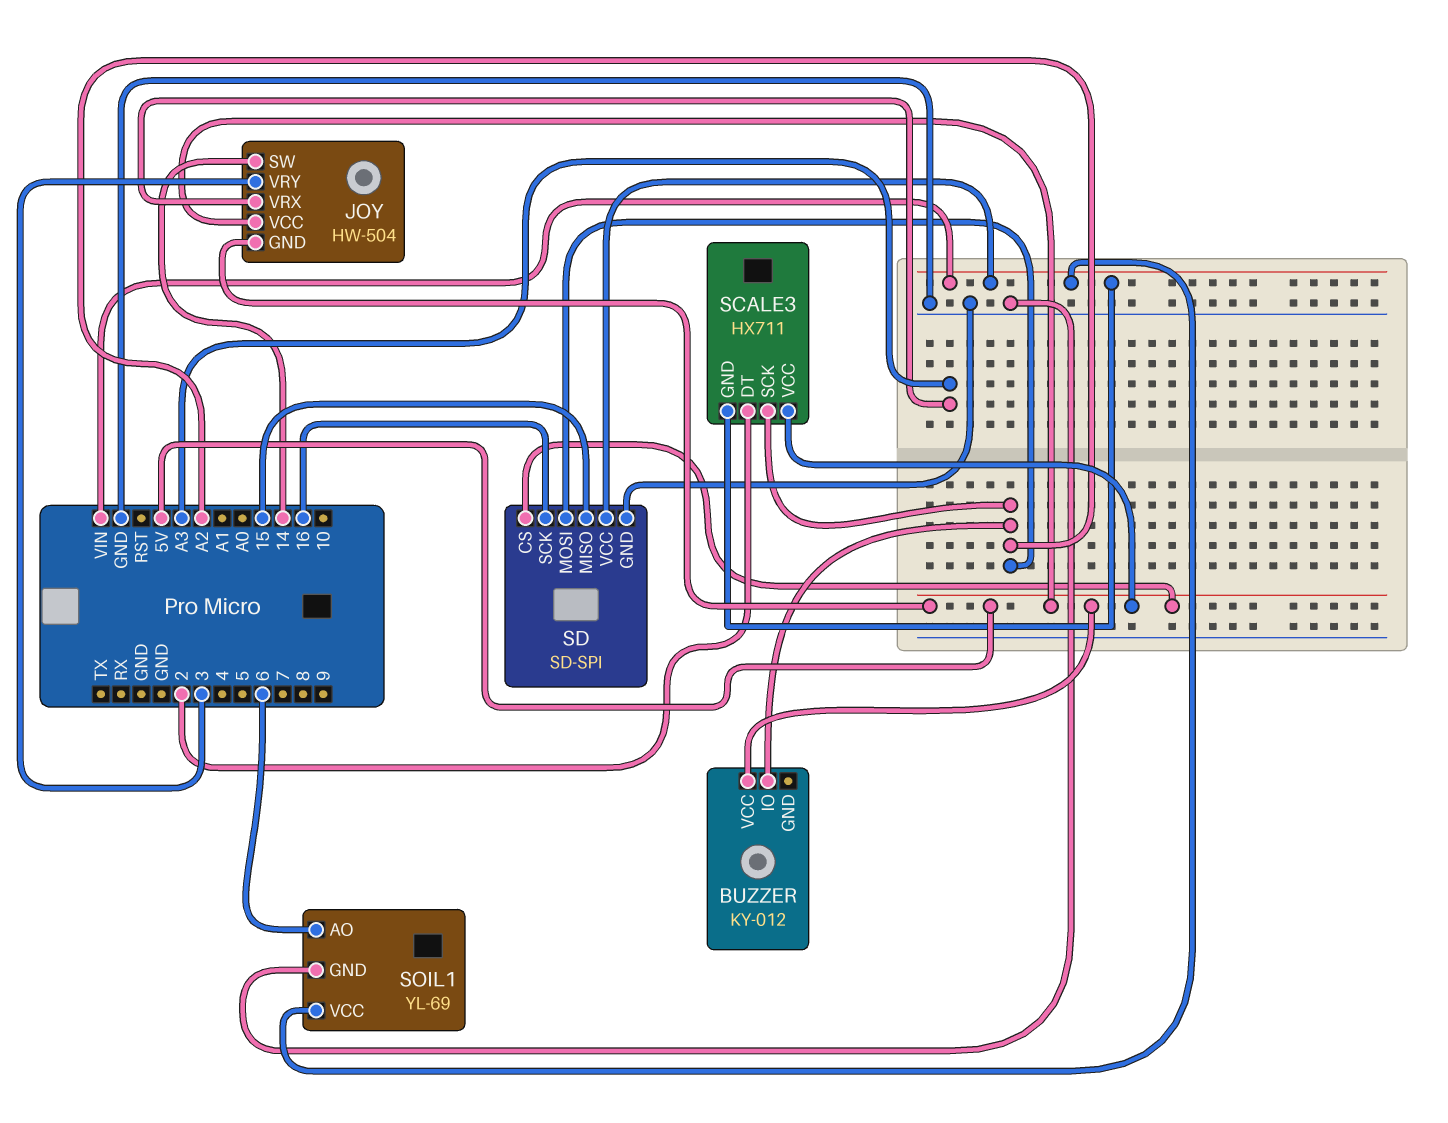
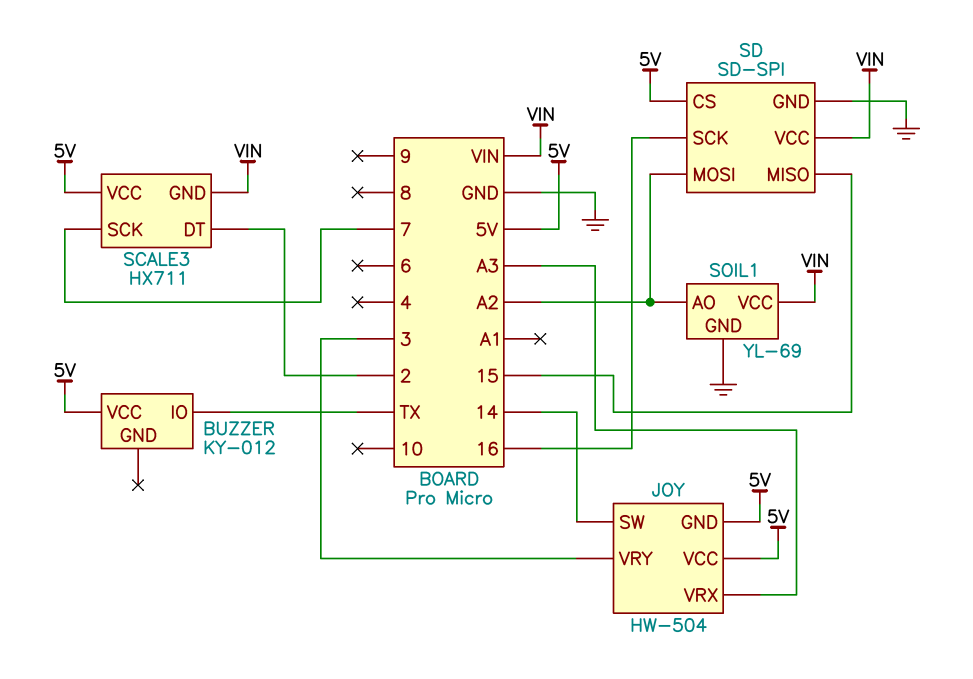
BUZZER pin IO: A2 -> TX
SCALE3 pin SCK: A2 -> 7
SOIL1 pin AO: 6 -> A2

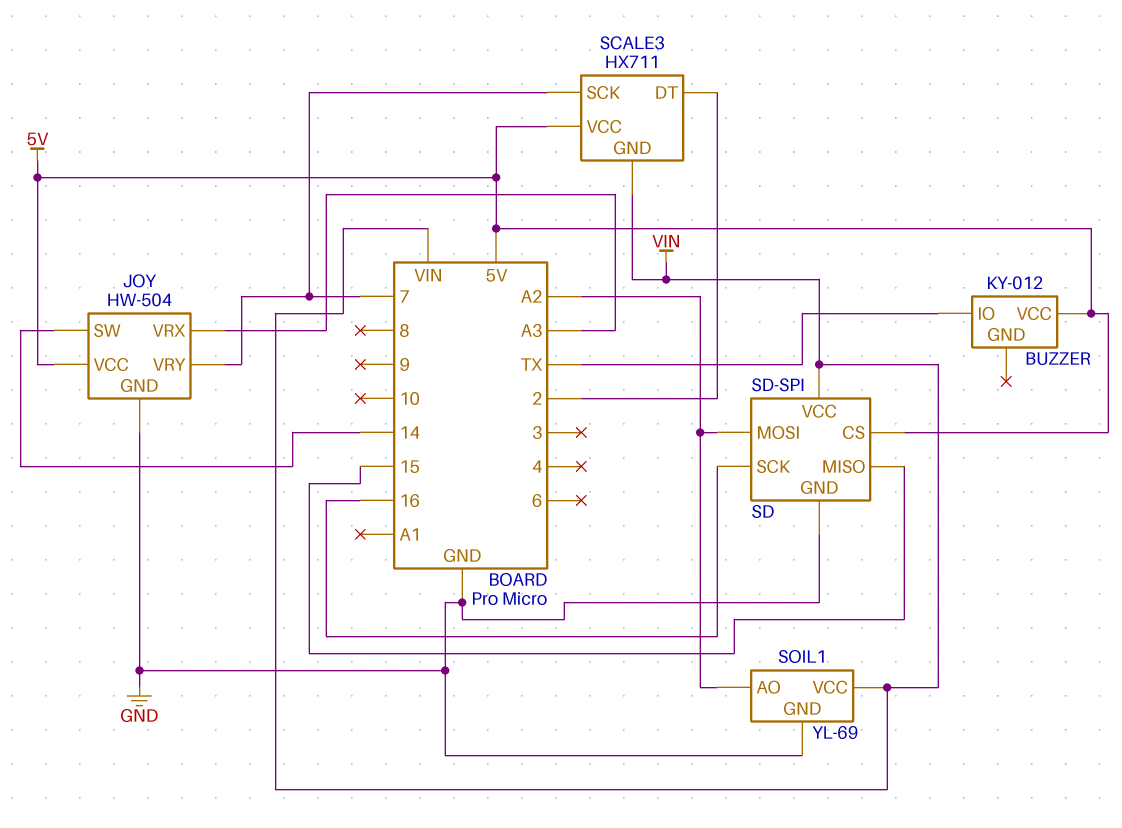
JOY pin GND: 5V -> GND
JOY pin VRY: 3 -> 7

